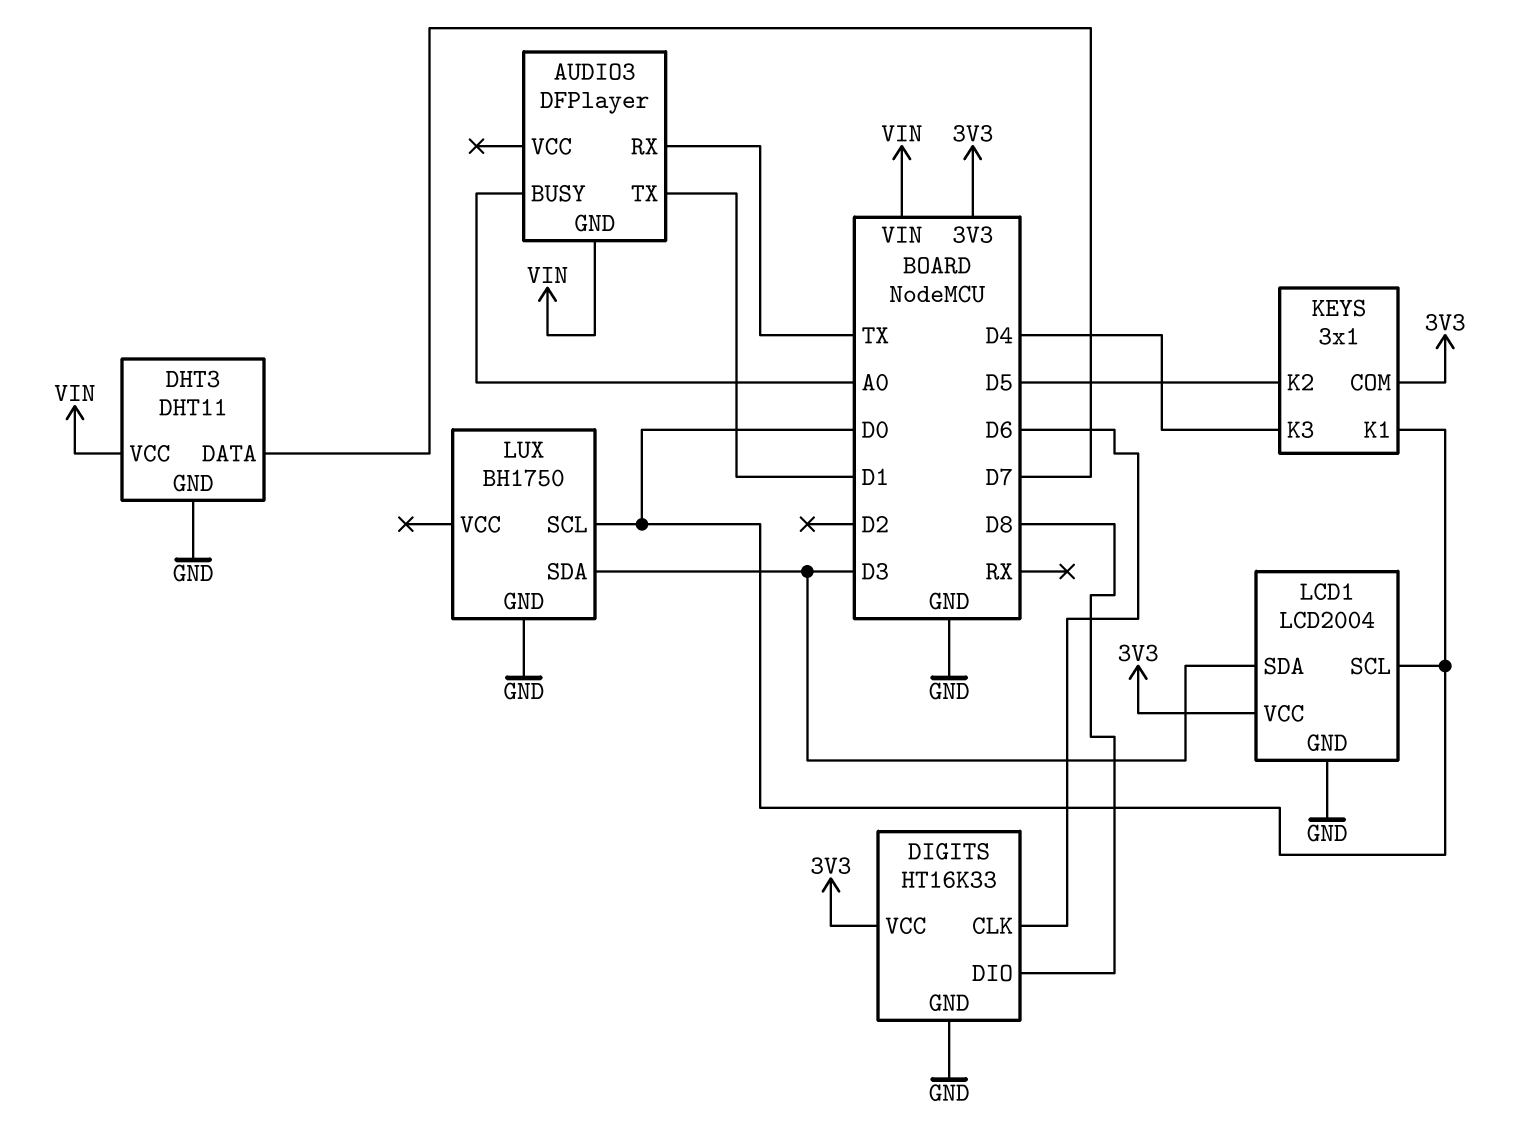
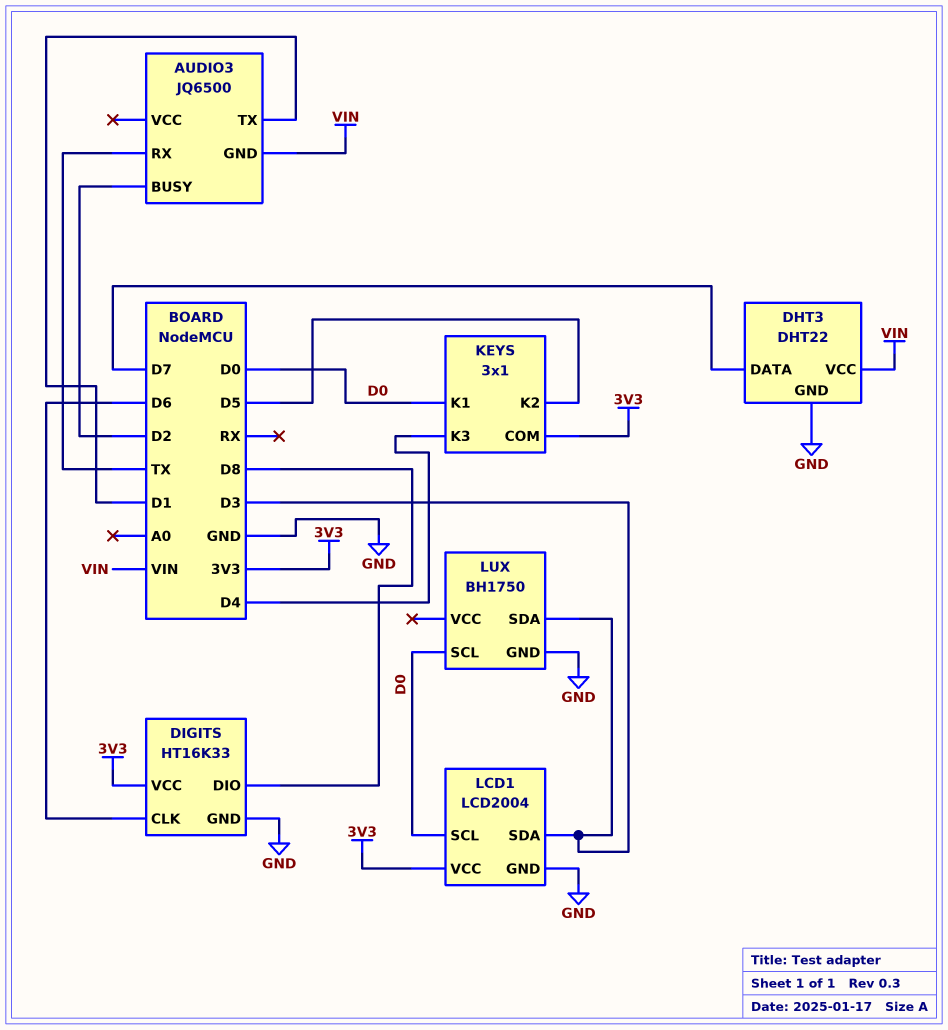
AUDIO3: DFPlayer -> JQ6500
AUDIO3 pin BUSY: A0 -> D2
DHT3: DHT11 -> DHT22

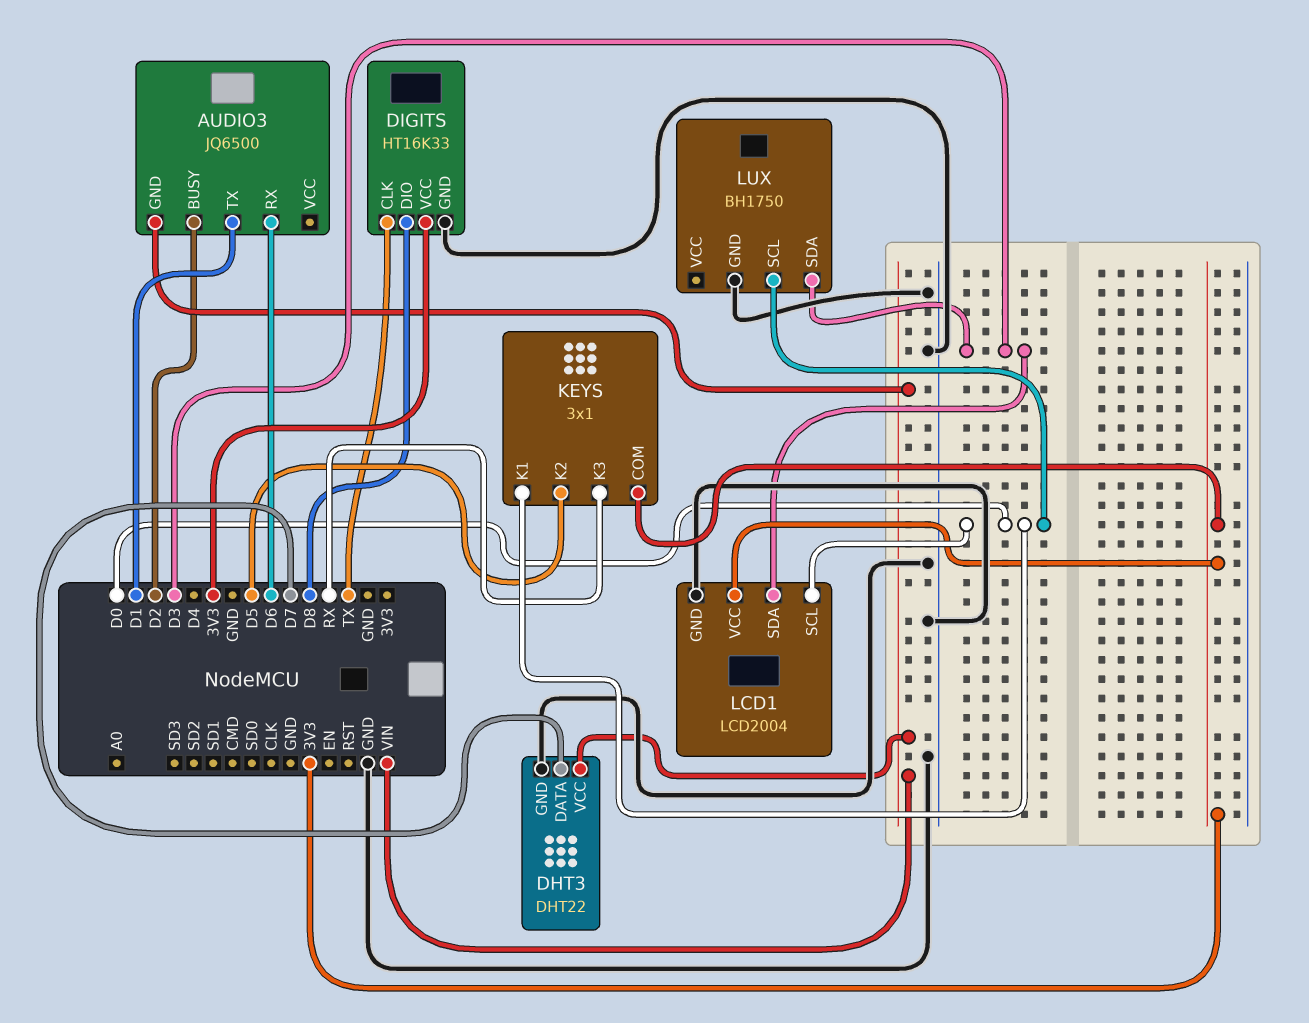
AUDIO3 pin RX: TX -> D6
DIGITS pin CLK: D6 -> TX
KEYS pin K3: D4 -> RX

